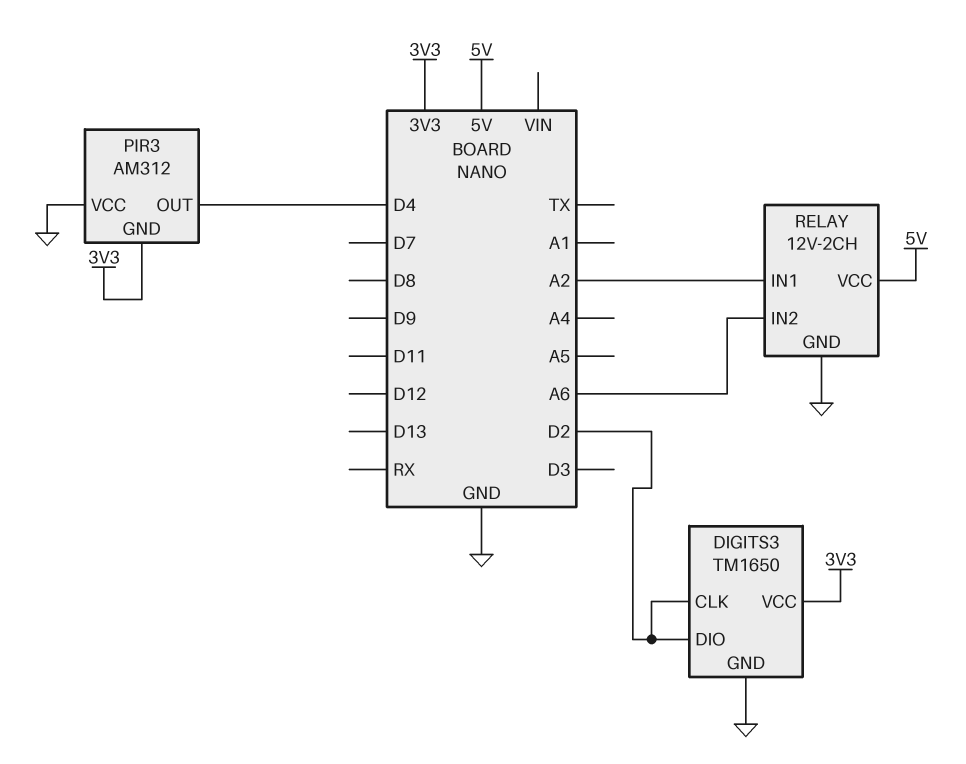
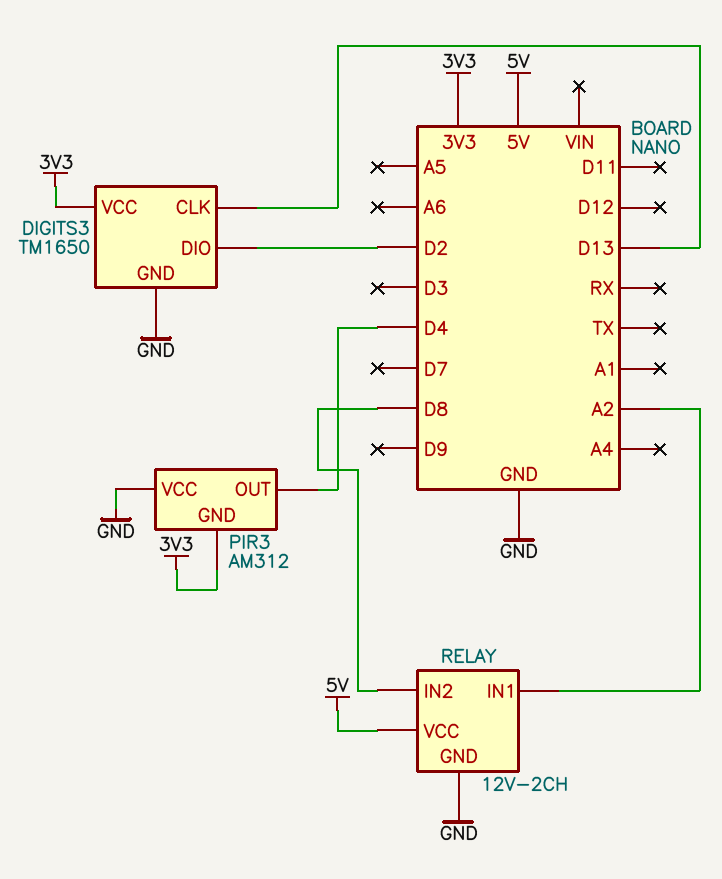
DIGITS3 pin CLK: D2 -> D13
RELAY pin IN2: A6 -> D8

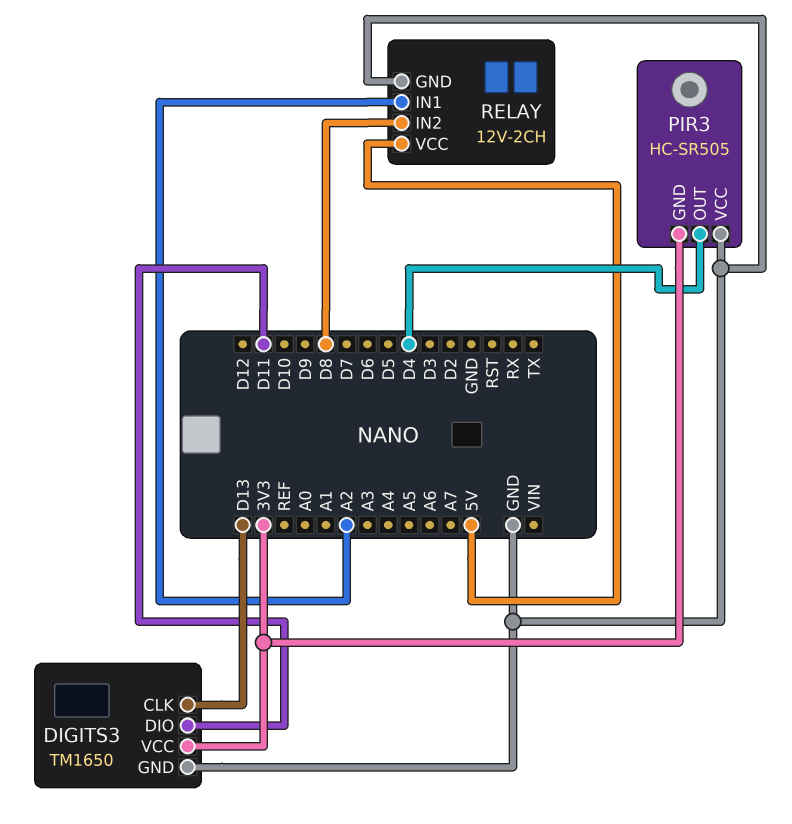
DIGITS3 pin DIO: D2 -> D11
PIR3: AM312 -> HC-SR505

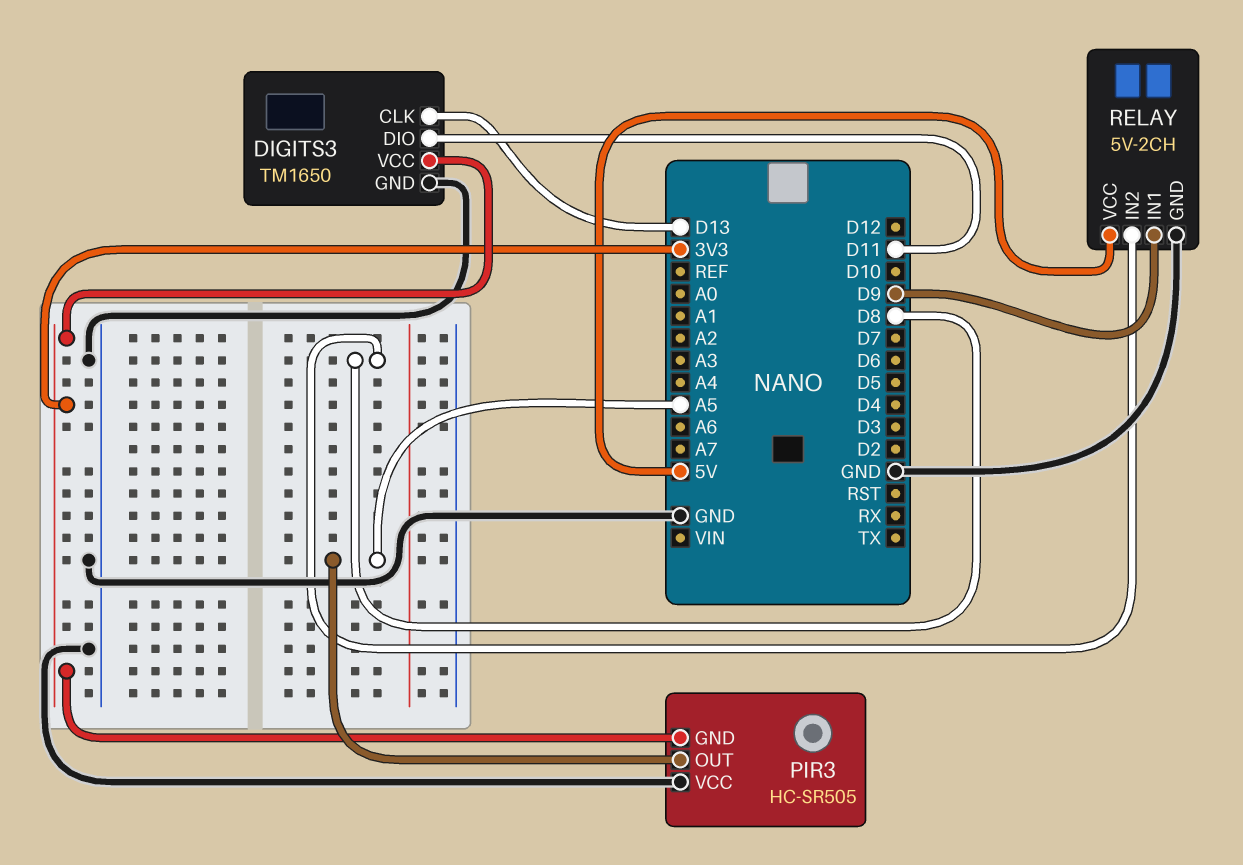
PIR3 pin OUT: D4 -> A5
RELAY: 12V-2CH -> 5V-2CH
RELAY pin IN1: A2 -> D9

